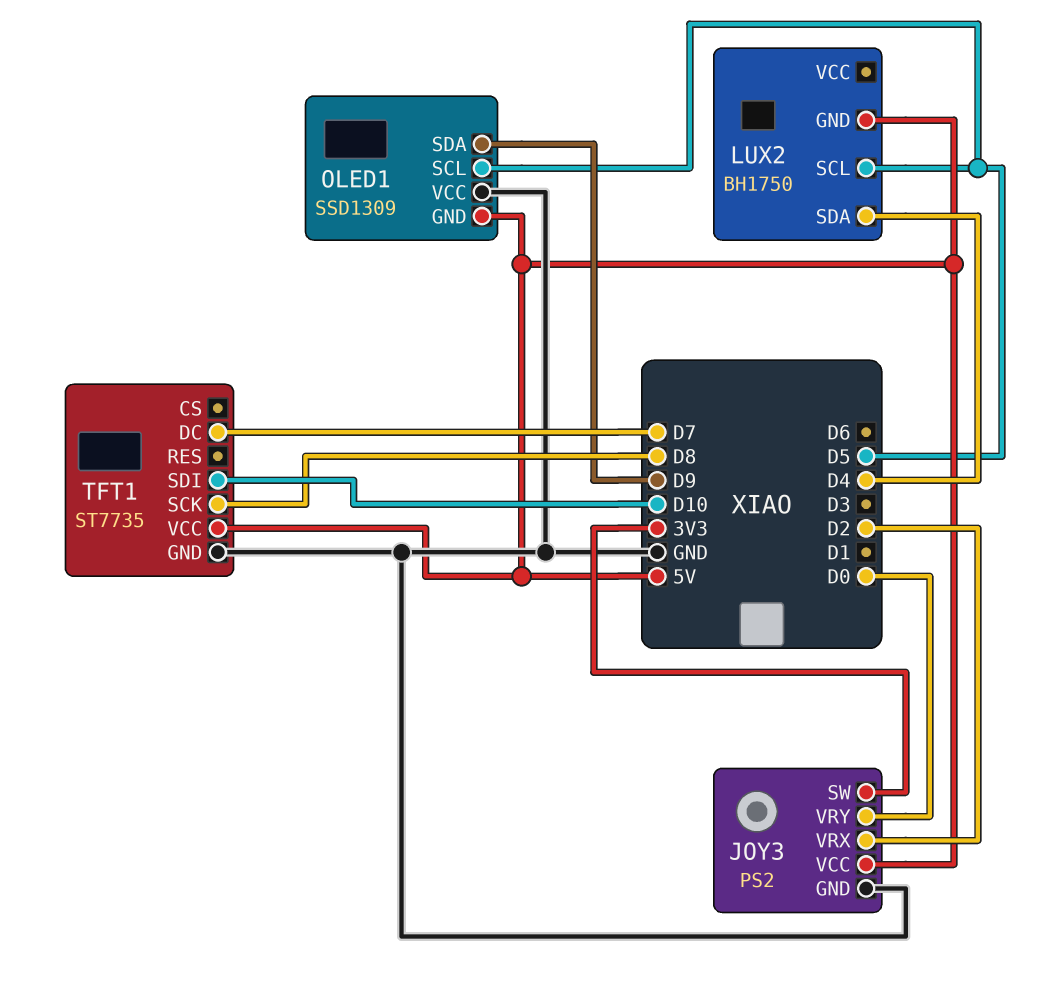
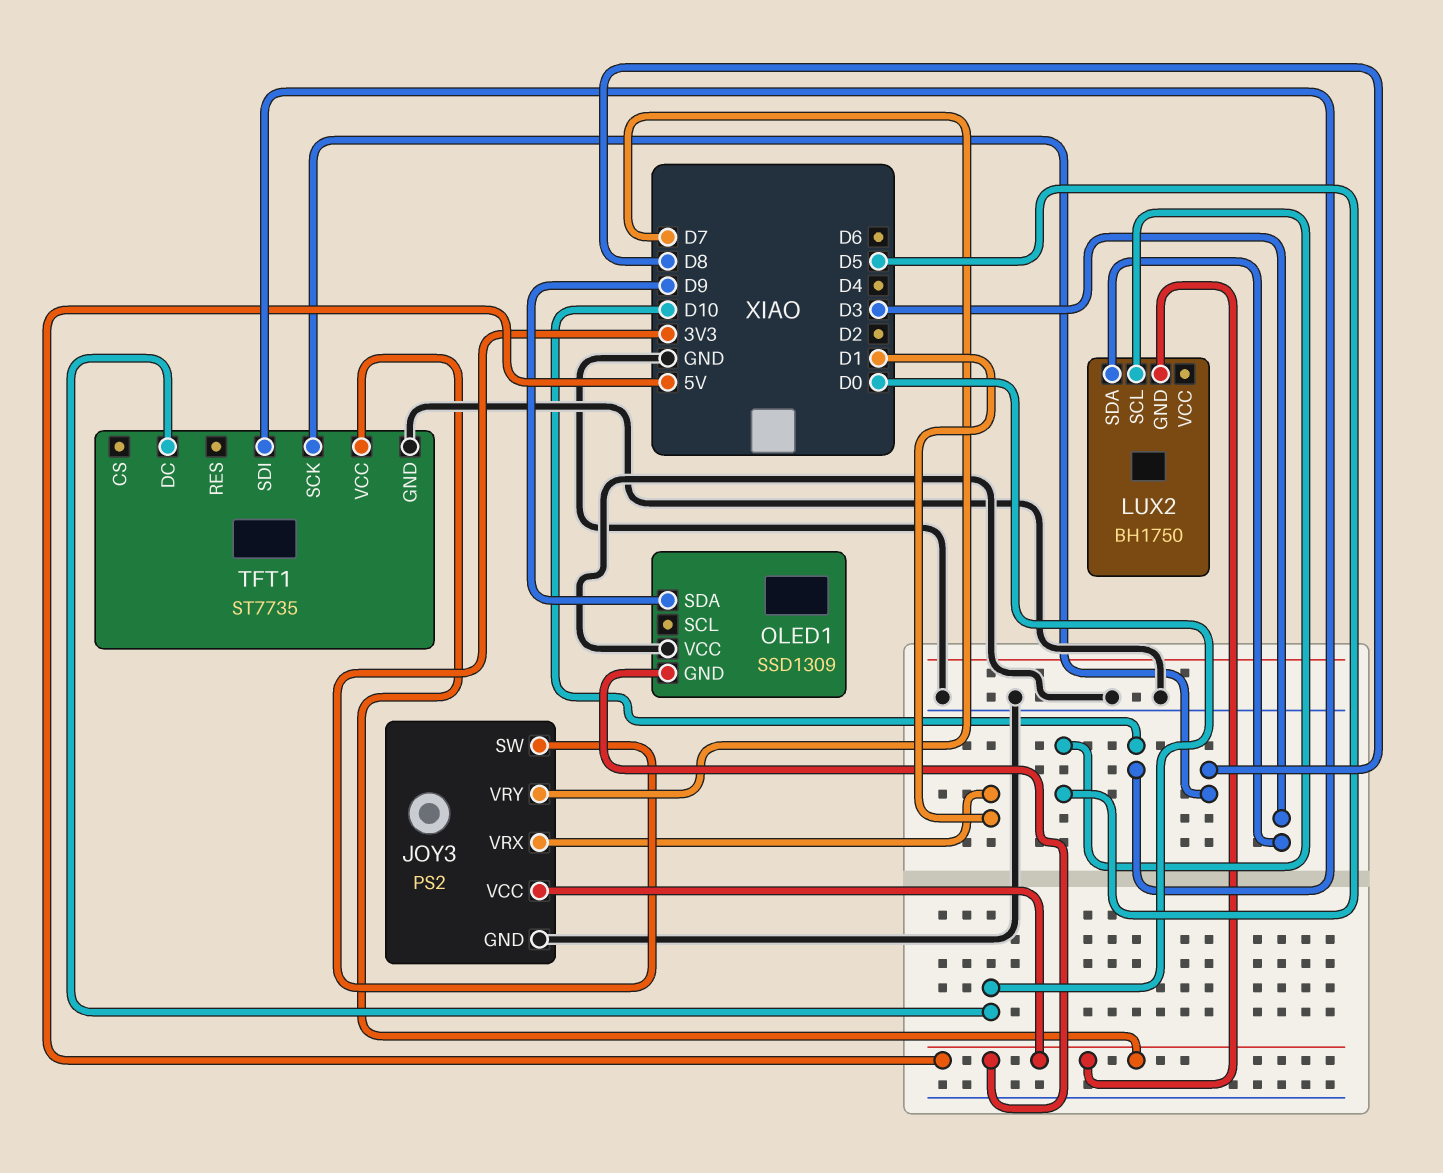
JOY3 pin VRX: D2 -> D1
JOY3 pin VRY: D0 -> D7
LUX2 pin SDA: D4 -> D3
OLED1 pin SCL: D5 -> none
TFT1 pin DC: D7 -> D0

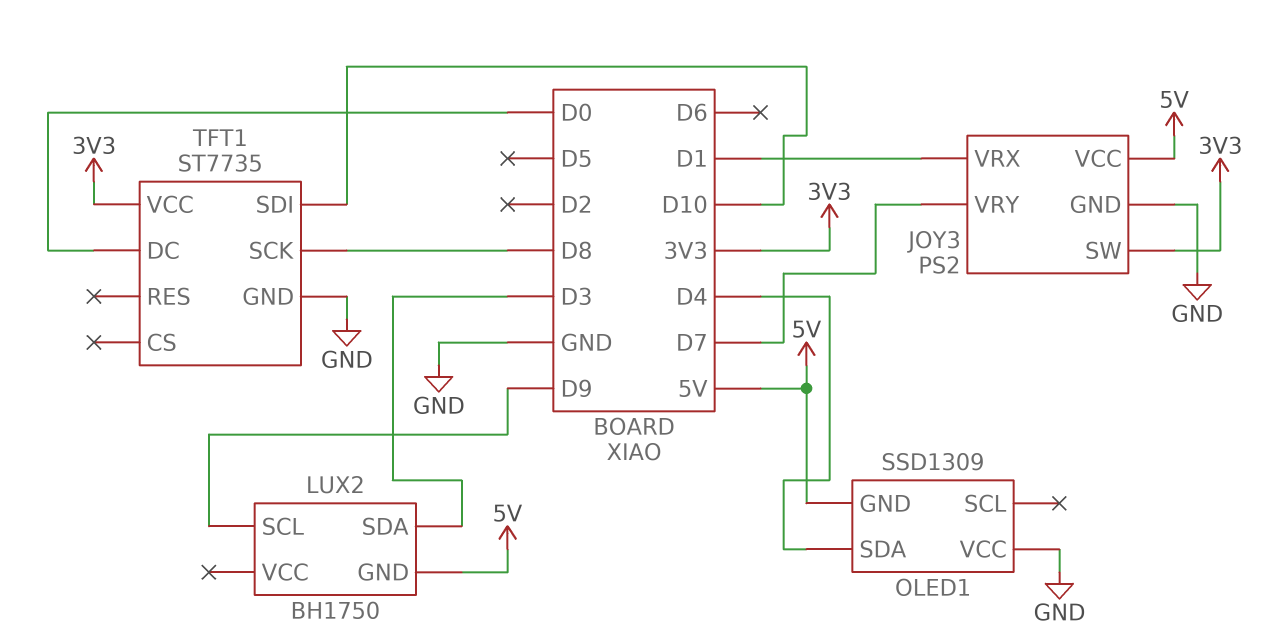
LUX2 pin SCL: D5 -> D9
OLED1 pin SDA: D9 -> D4
TFT1 pin VCC: 5V -> 3V3

